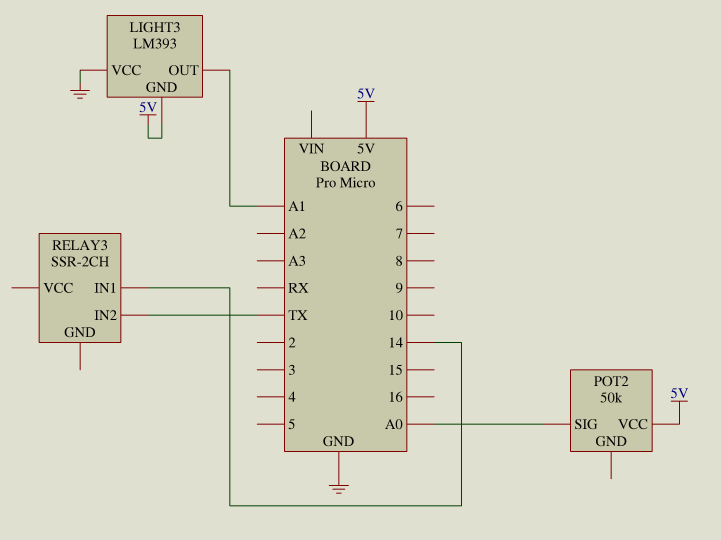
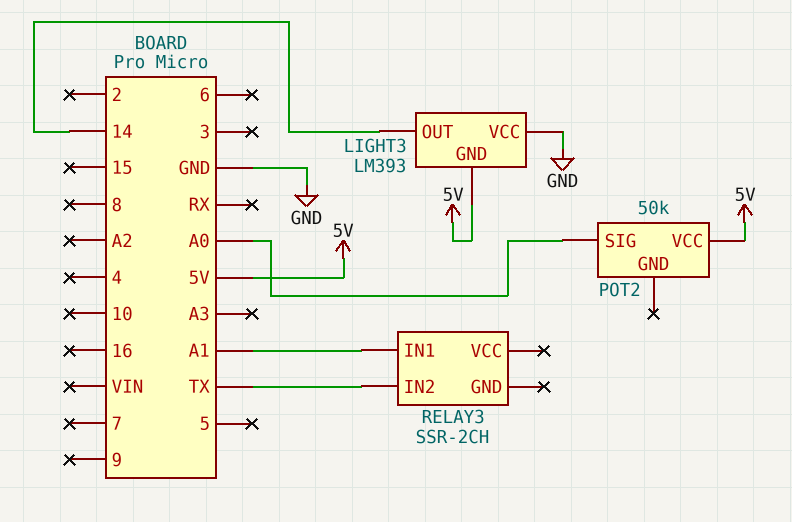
LIGHT3 pin OUT: A1 -> 14
RELAY3 pin IN1: 14 -> A1

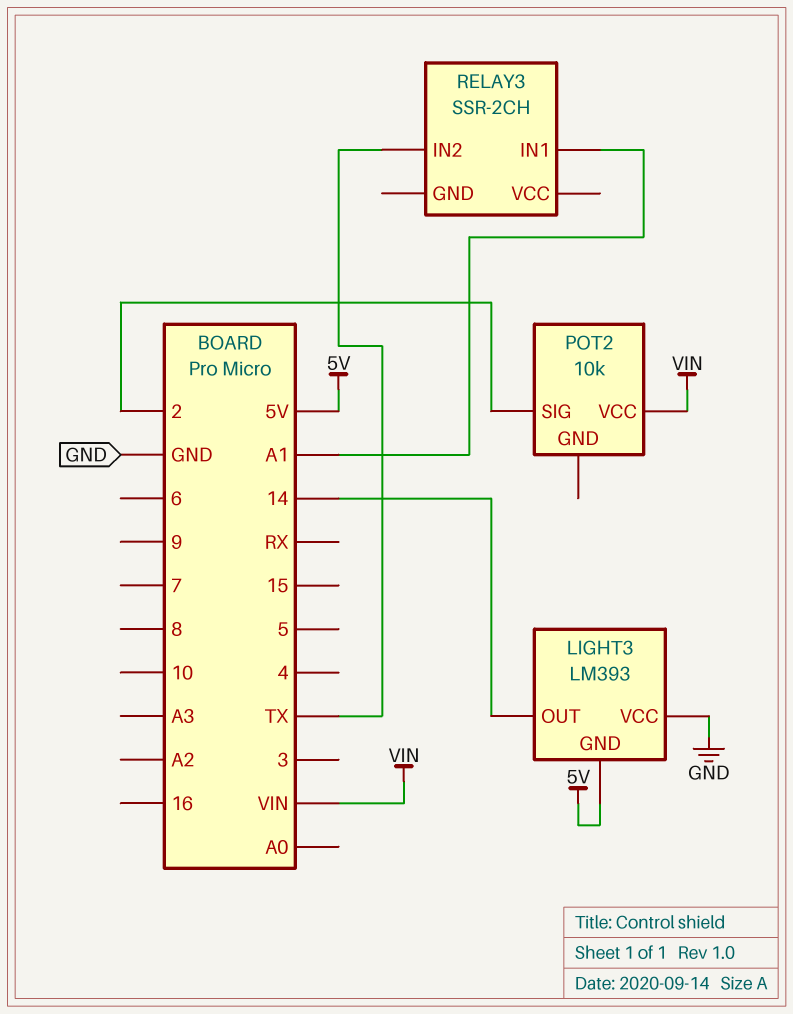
POT2: 50k -> 10k
POT2 pin SIG: A0 -> 2
POT2 pin VCC: 5V -> VIN

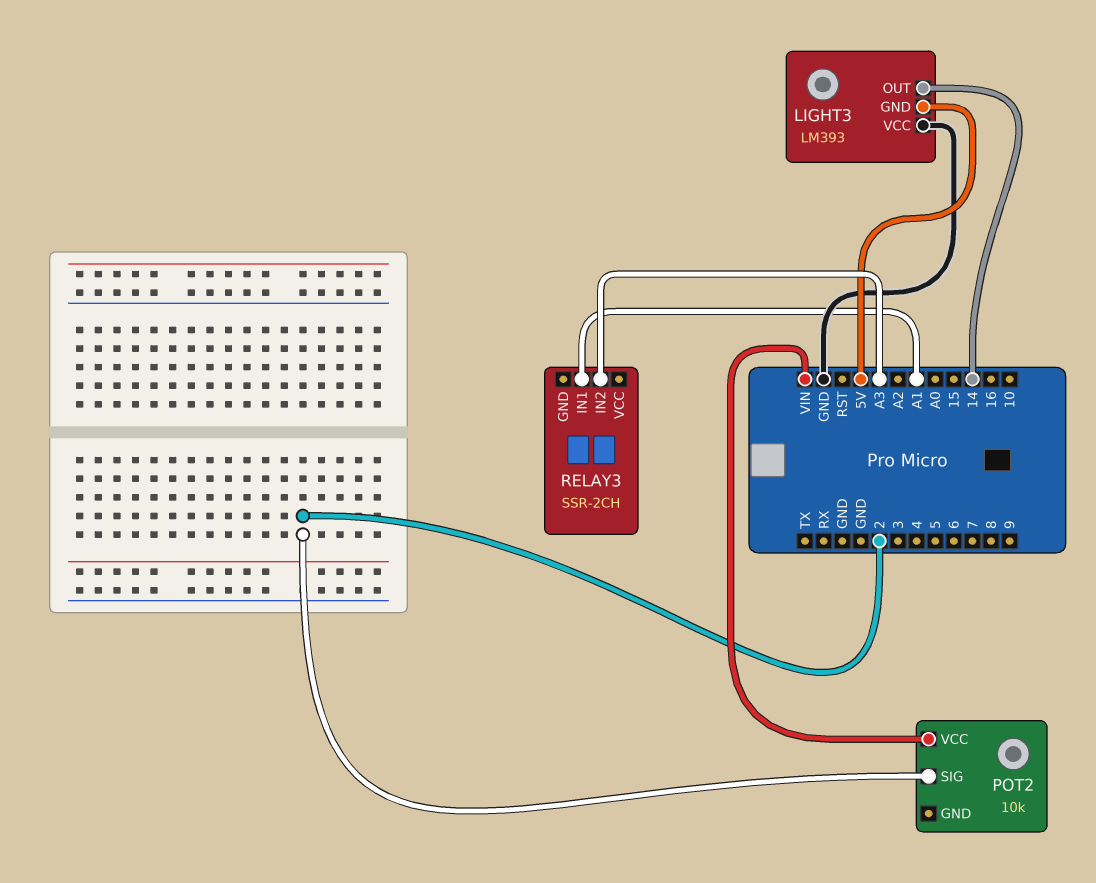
RELAY3 pin IN2: TX -> A3

